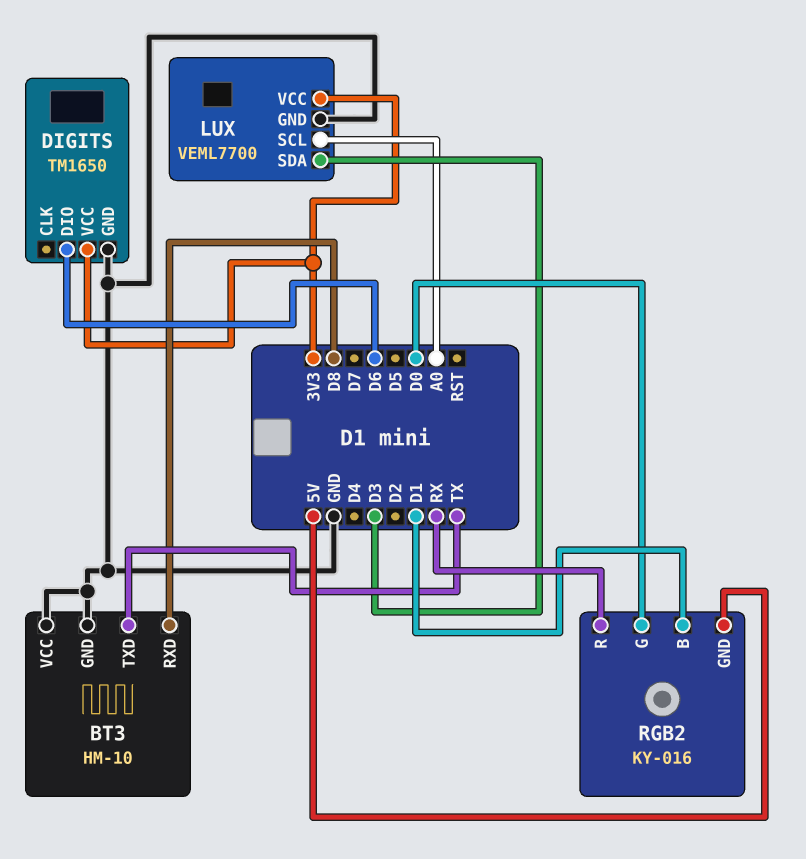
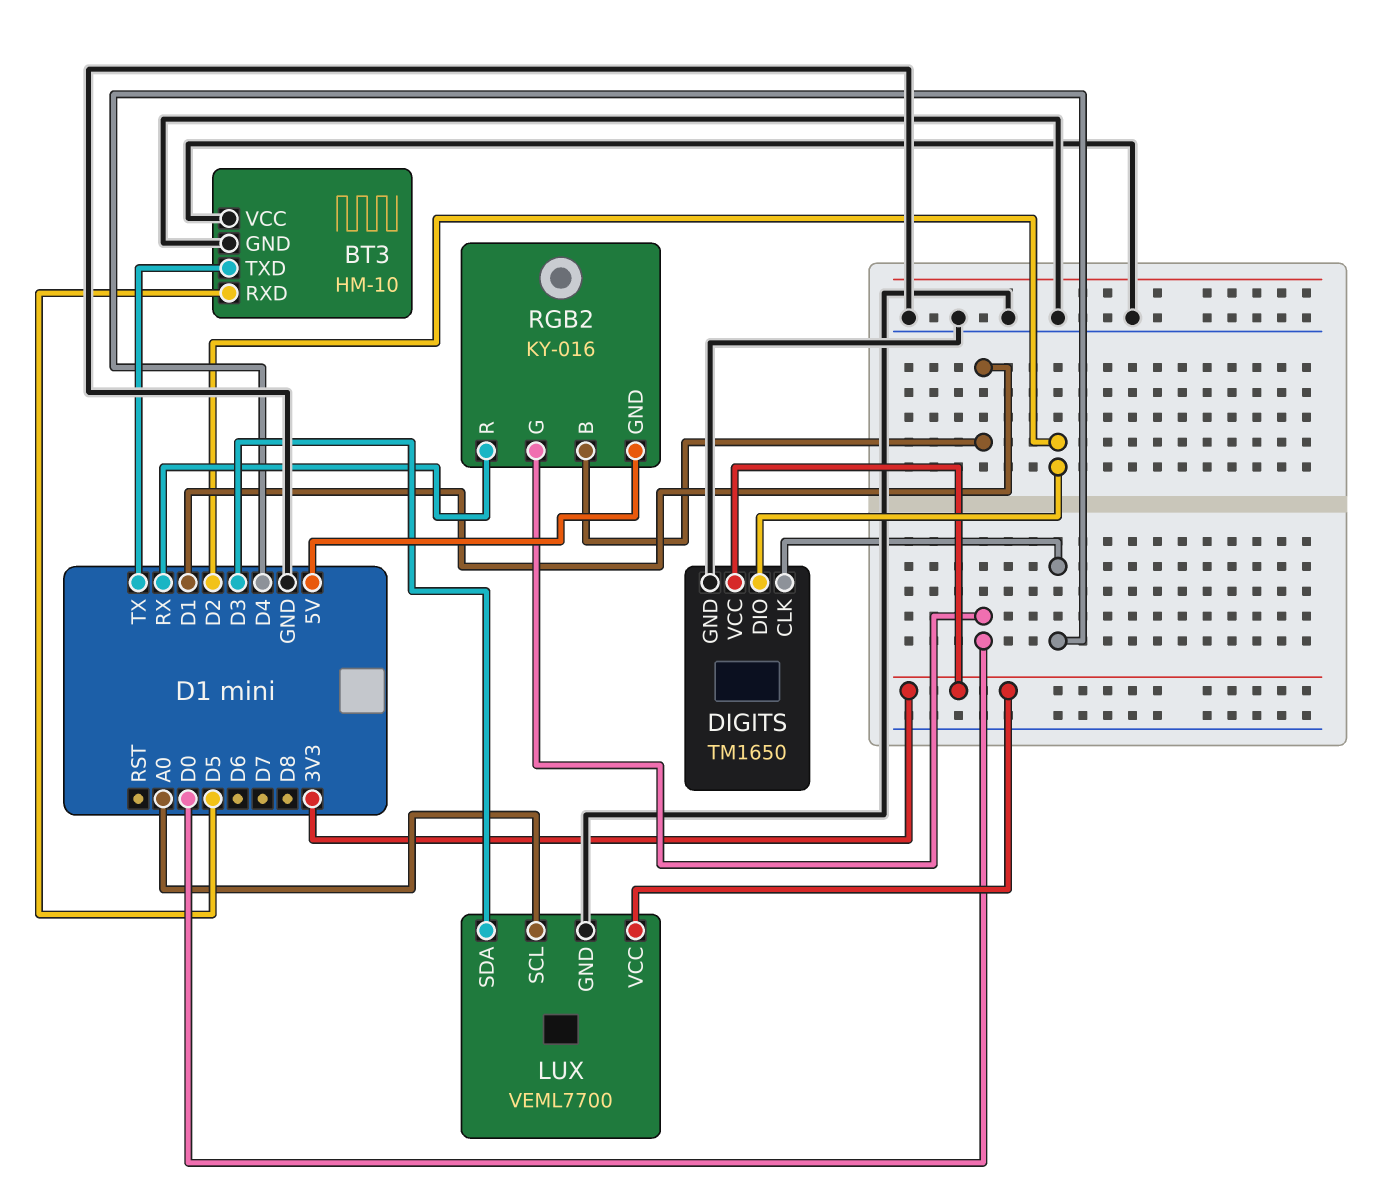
BT3 pin RXD: D8 -> D5
DIGITS pin CLK: none -> D4
DIGITS pin DIO: D6 -> D2

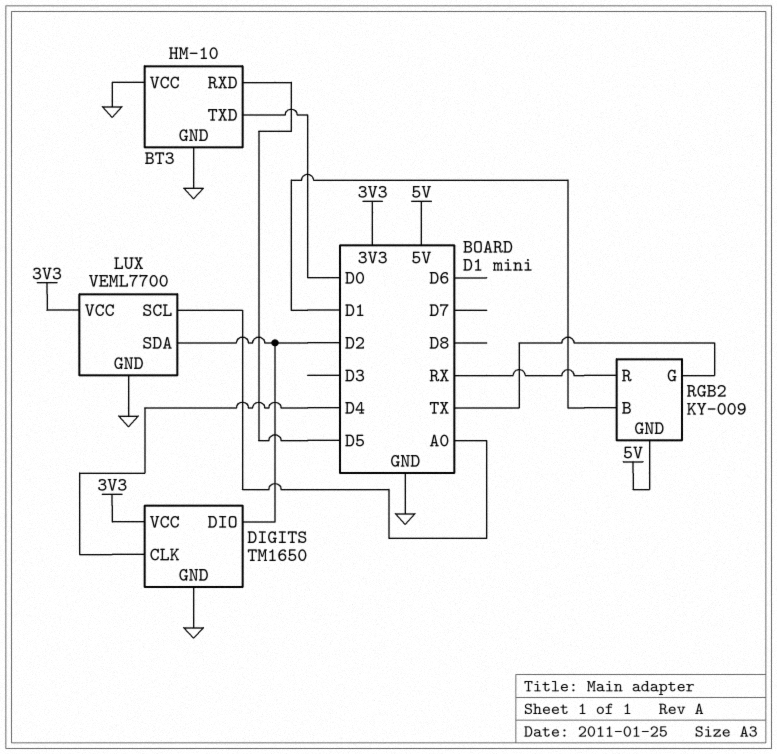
BT3 pin TXD: TX -> D0
LUX pin SDA: D3 -> D2
RGB2: KY-016 -> KY-009
RGB2 pin G: D0 -> TX

